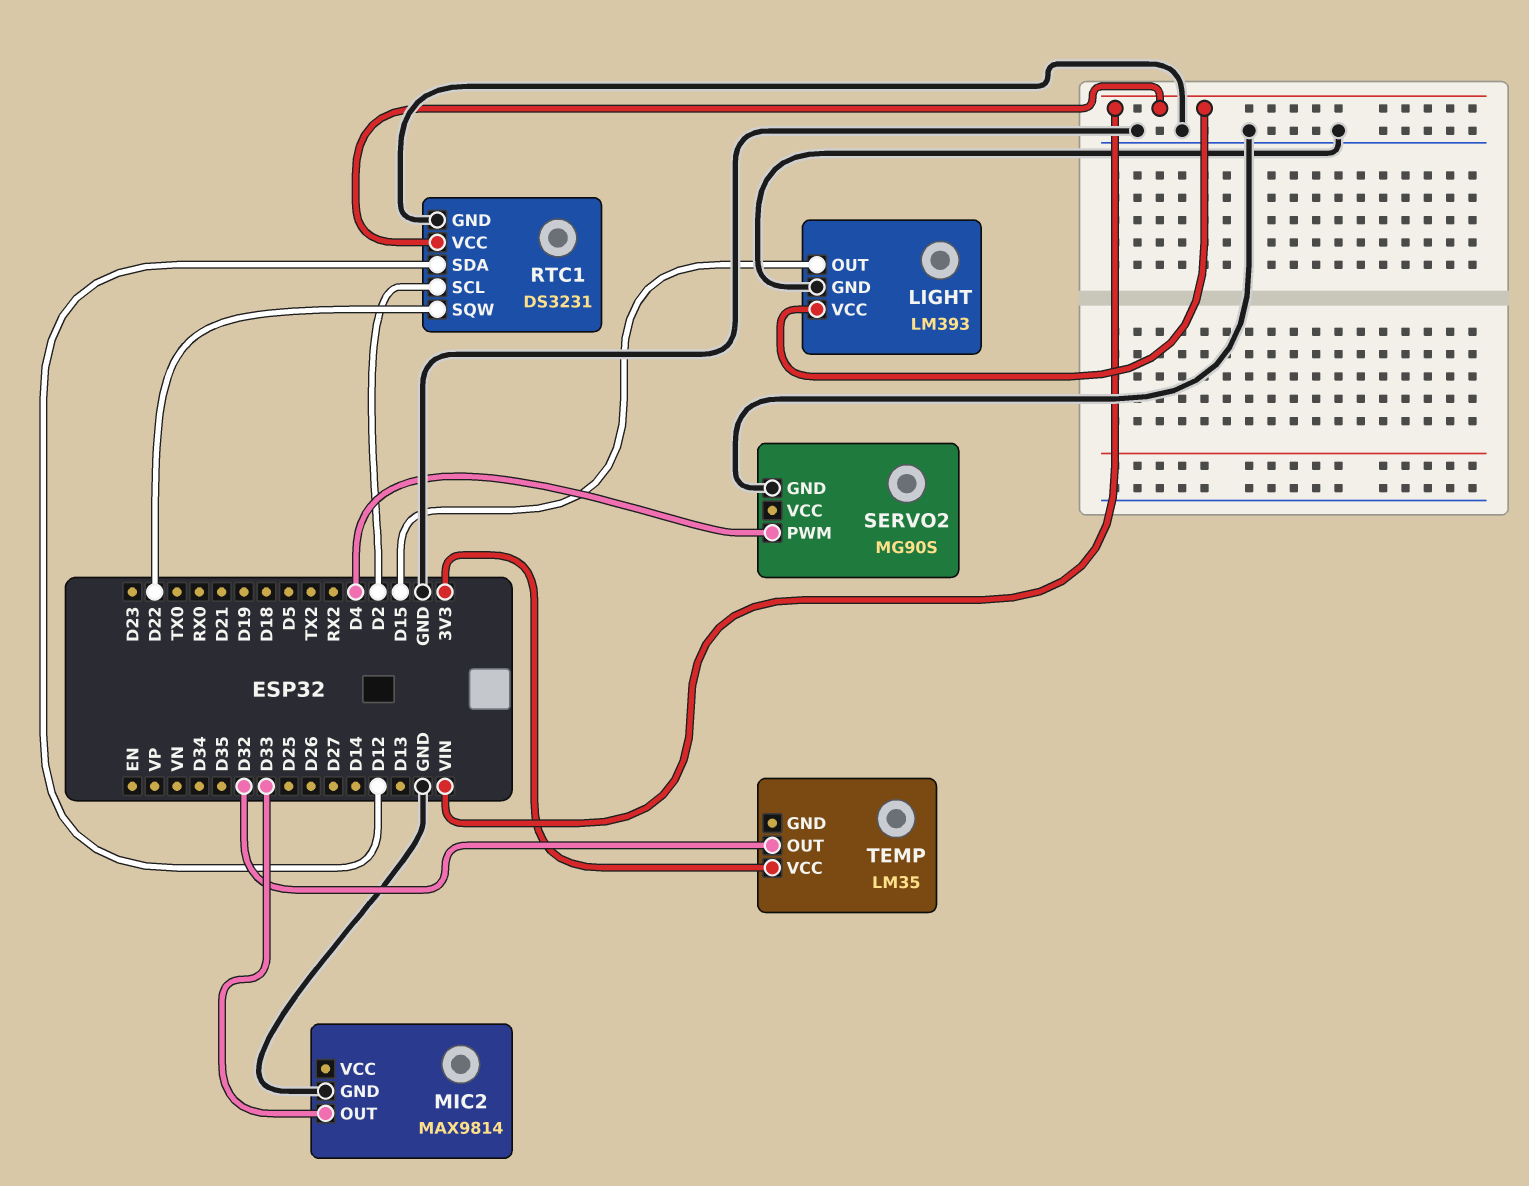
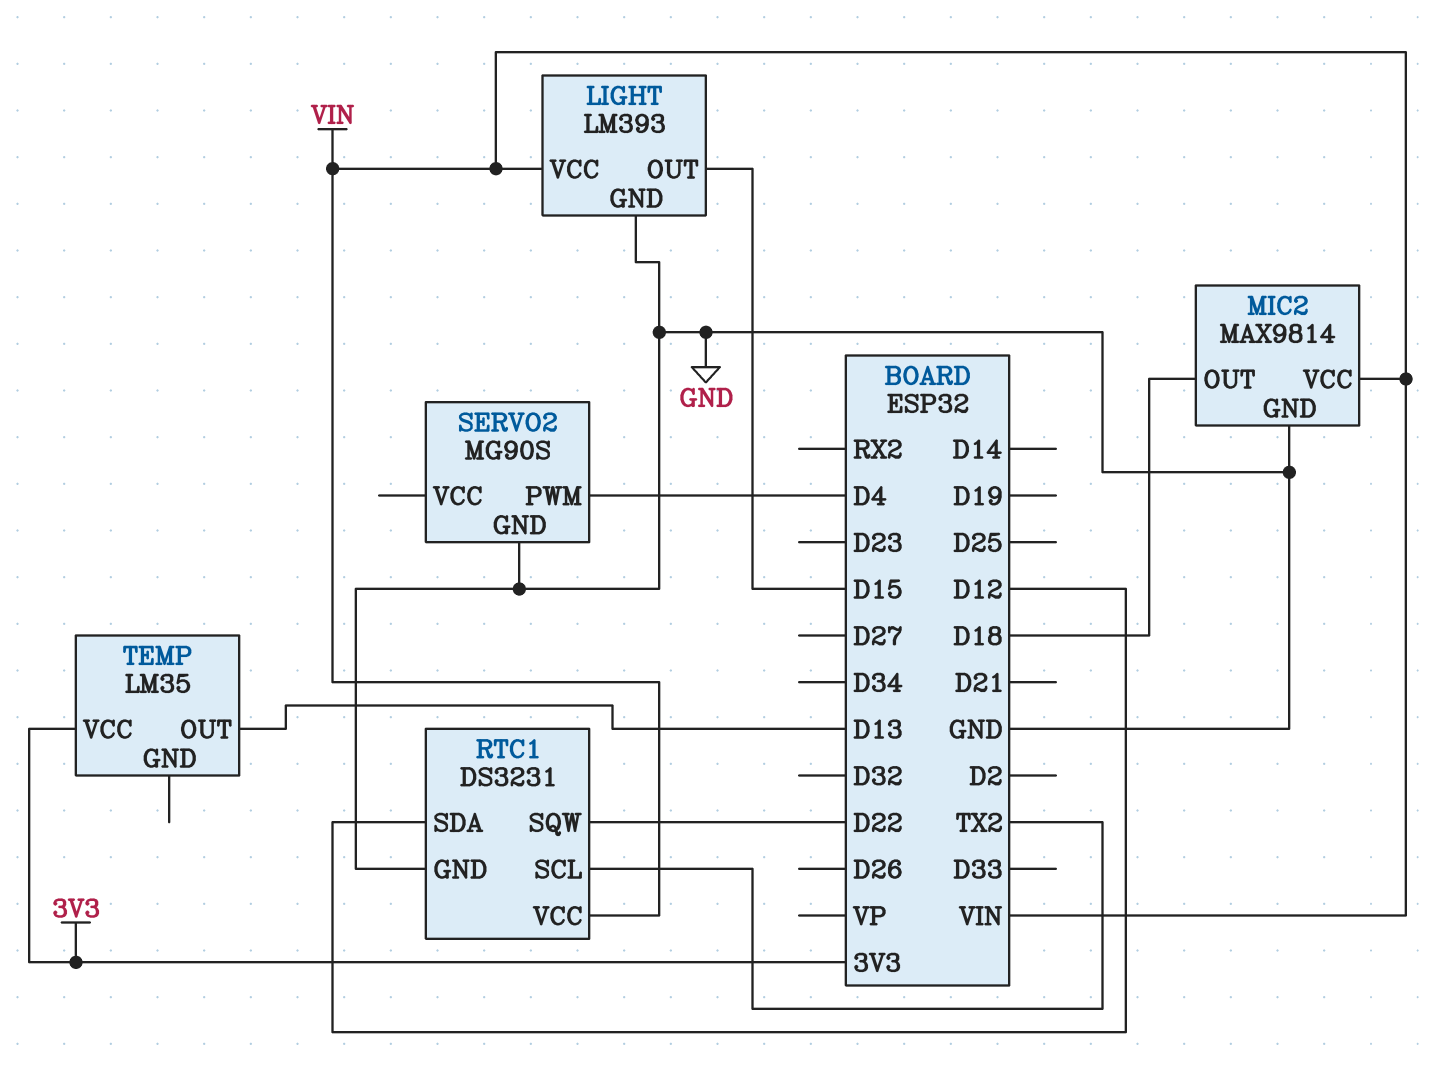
MIC2 pin OUT: D33 -> D18
MIC2 pin VCC: none -> VIN
RTC1 pin SCL: D2 -> TX2
TEMP pin OUT: D32 -> D13

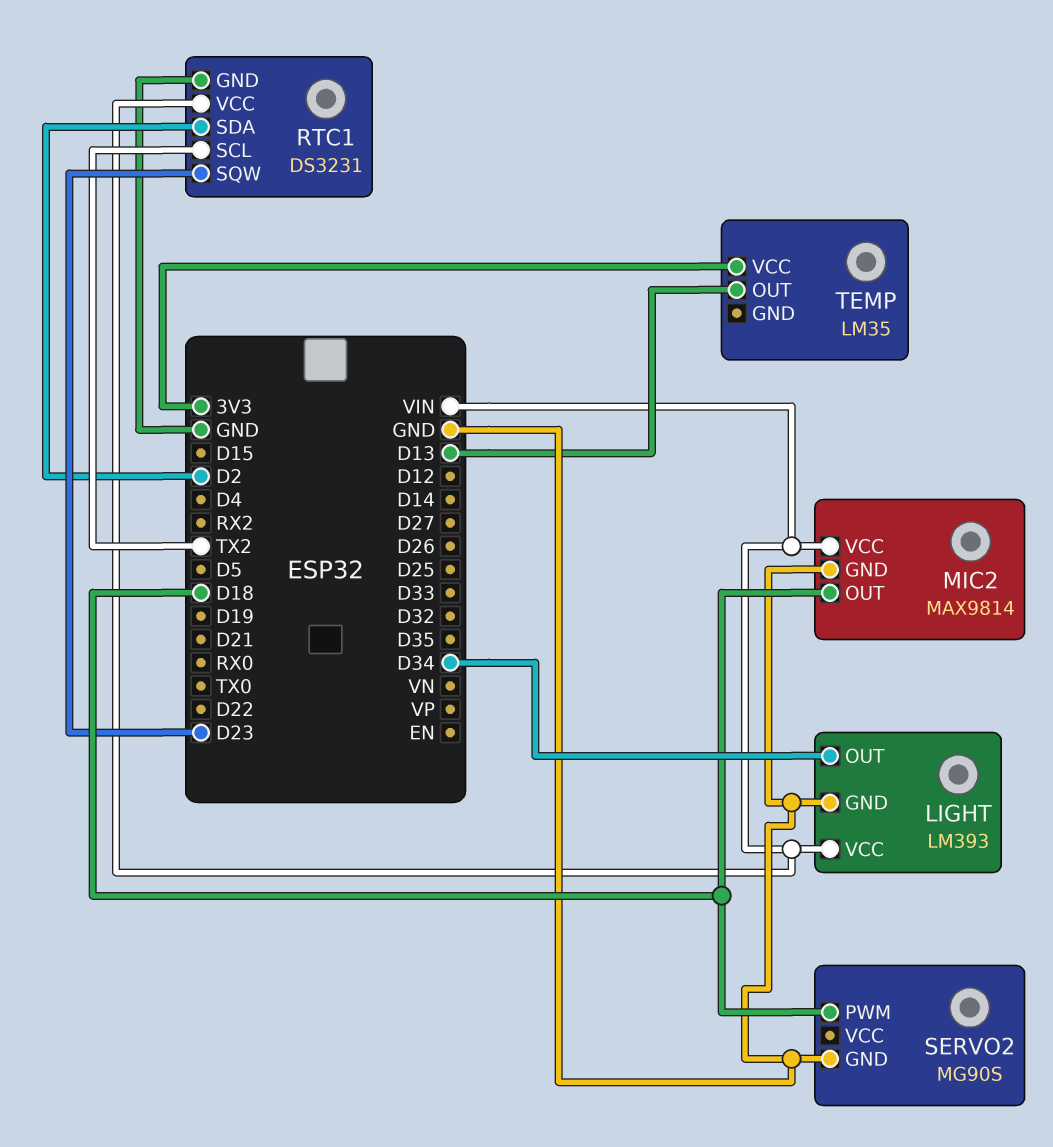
LIGHT pin OUT: D15 -> D34
RTC1 pin SDA: D12 -> D2
RTC1 pin SQW: D22 -> D23
SERVO2 pin PWM: D4 -> D18

